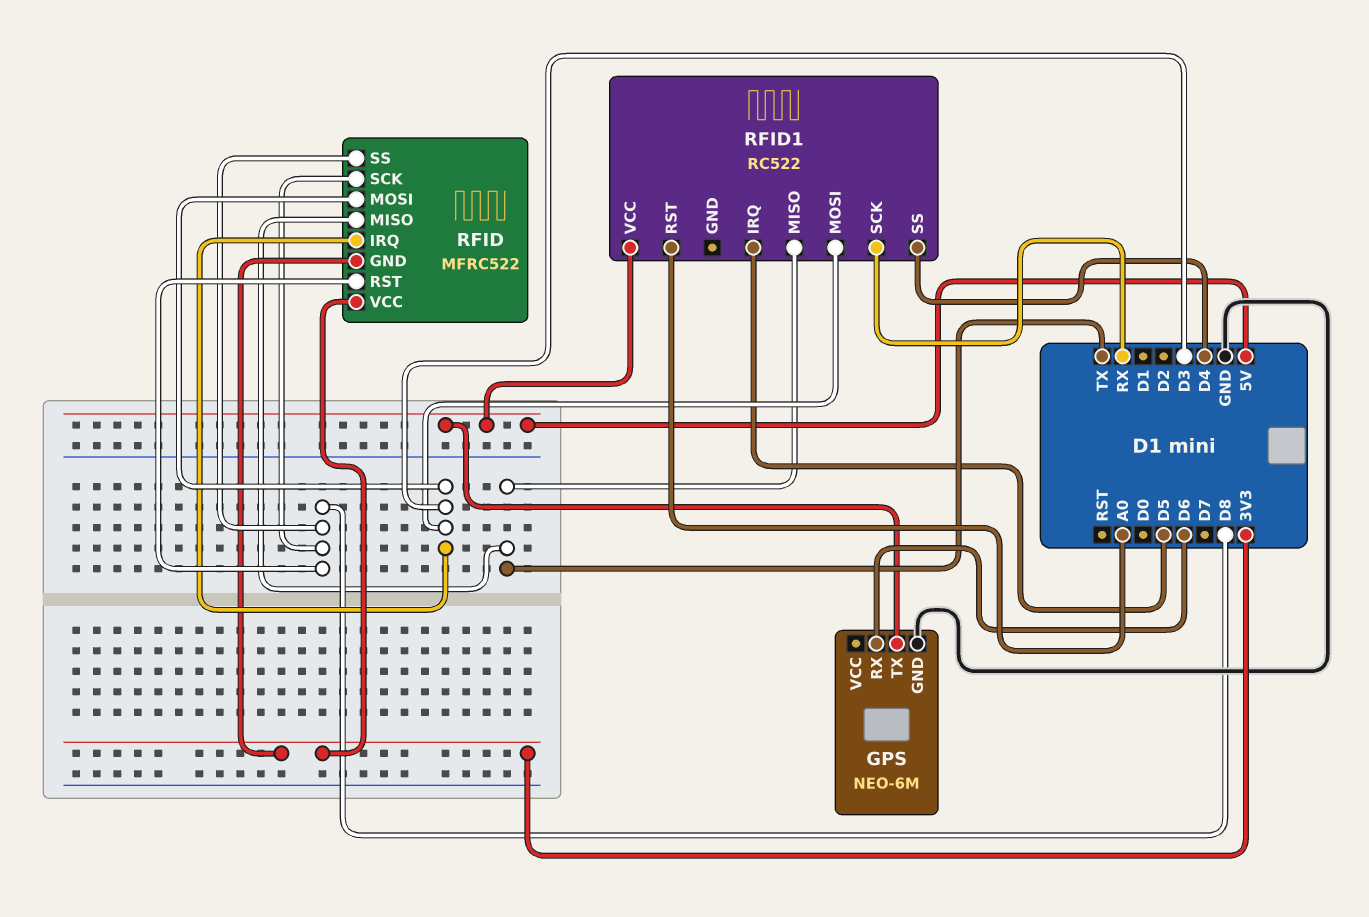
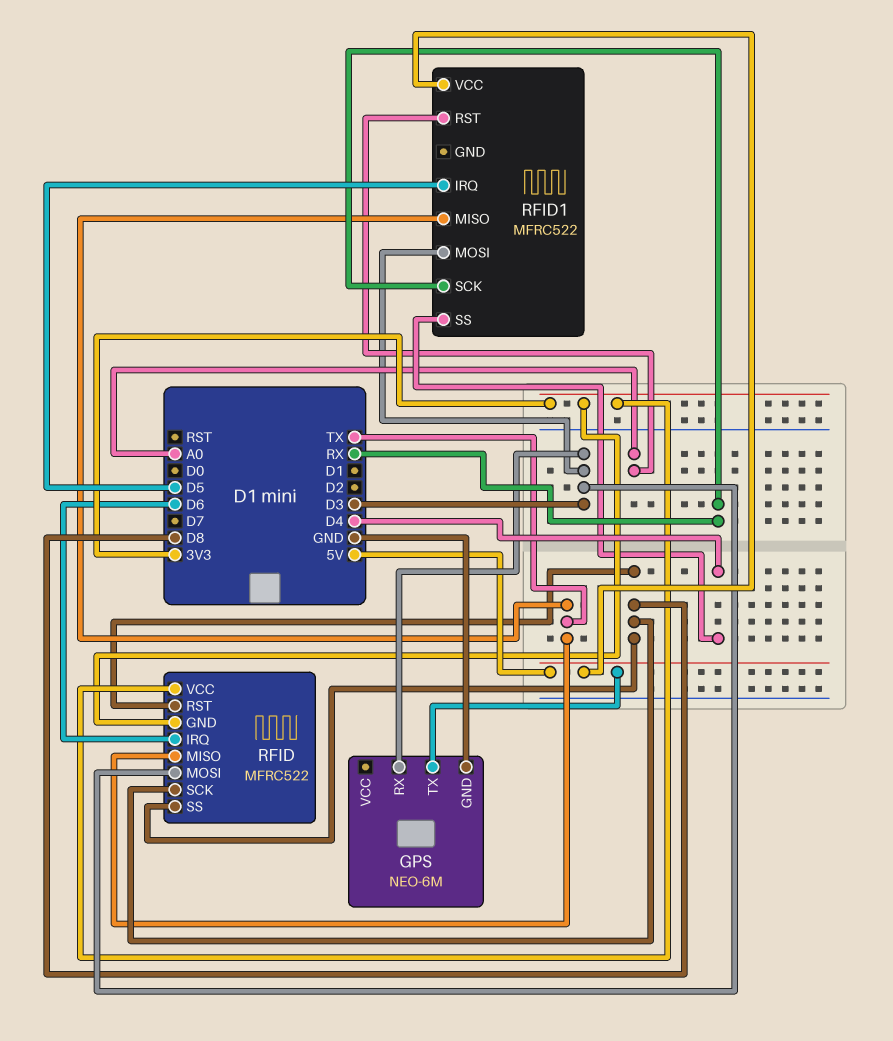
GPS pin RX: D6 -> D3
RFID pin IRQ: D3 -> D6
RFID1: RC522 -> MFRC522

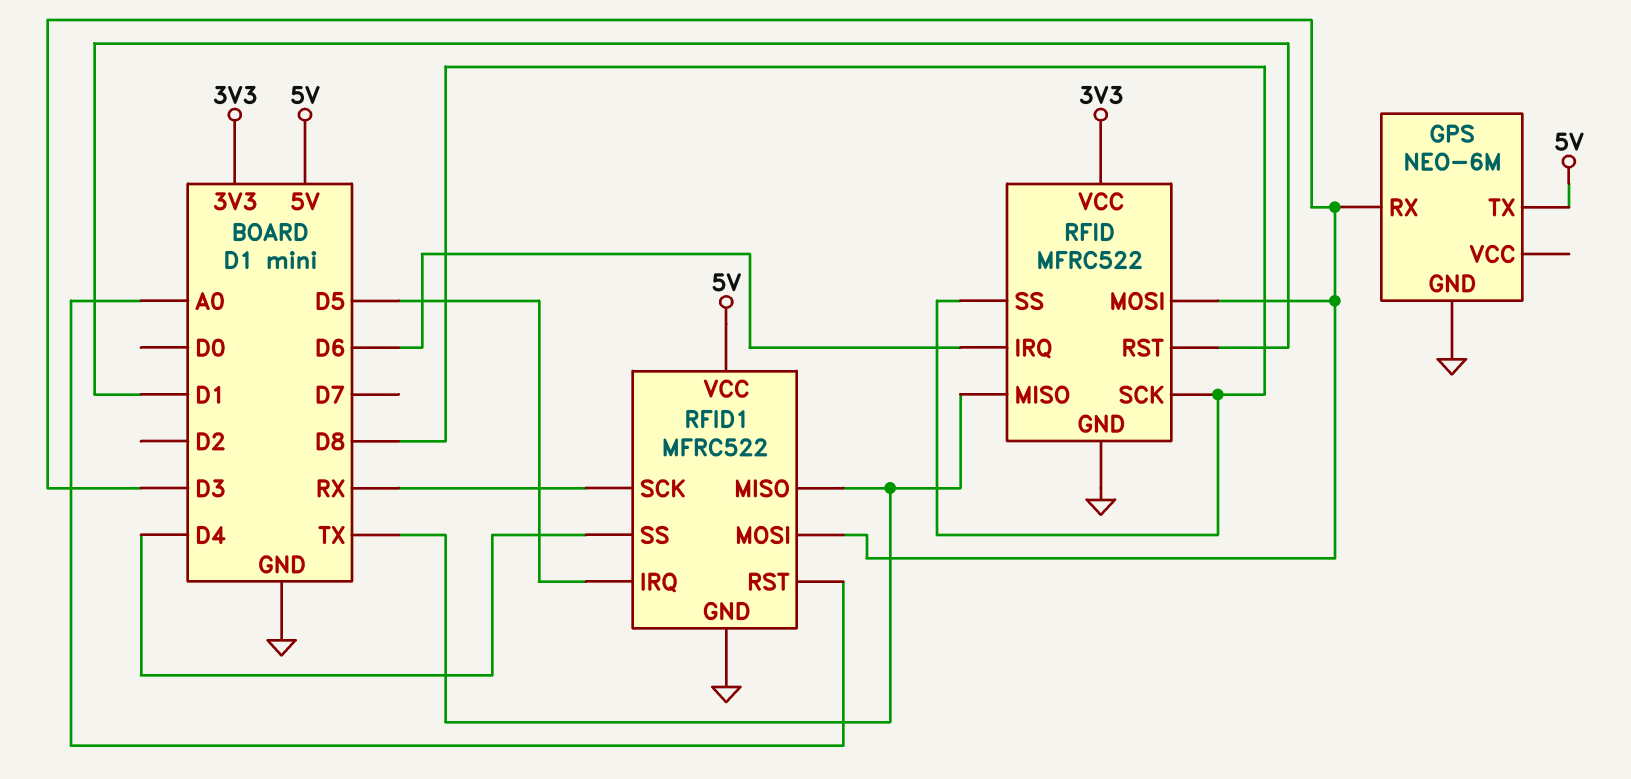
RFID pin GND: 3V3 -> GND
RFID pin RST: D8 -> D1
RFID1 pin GND: none -> GND

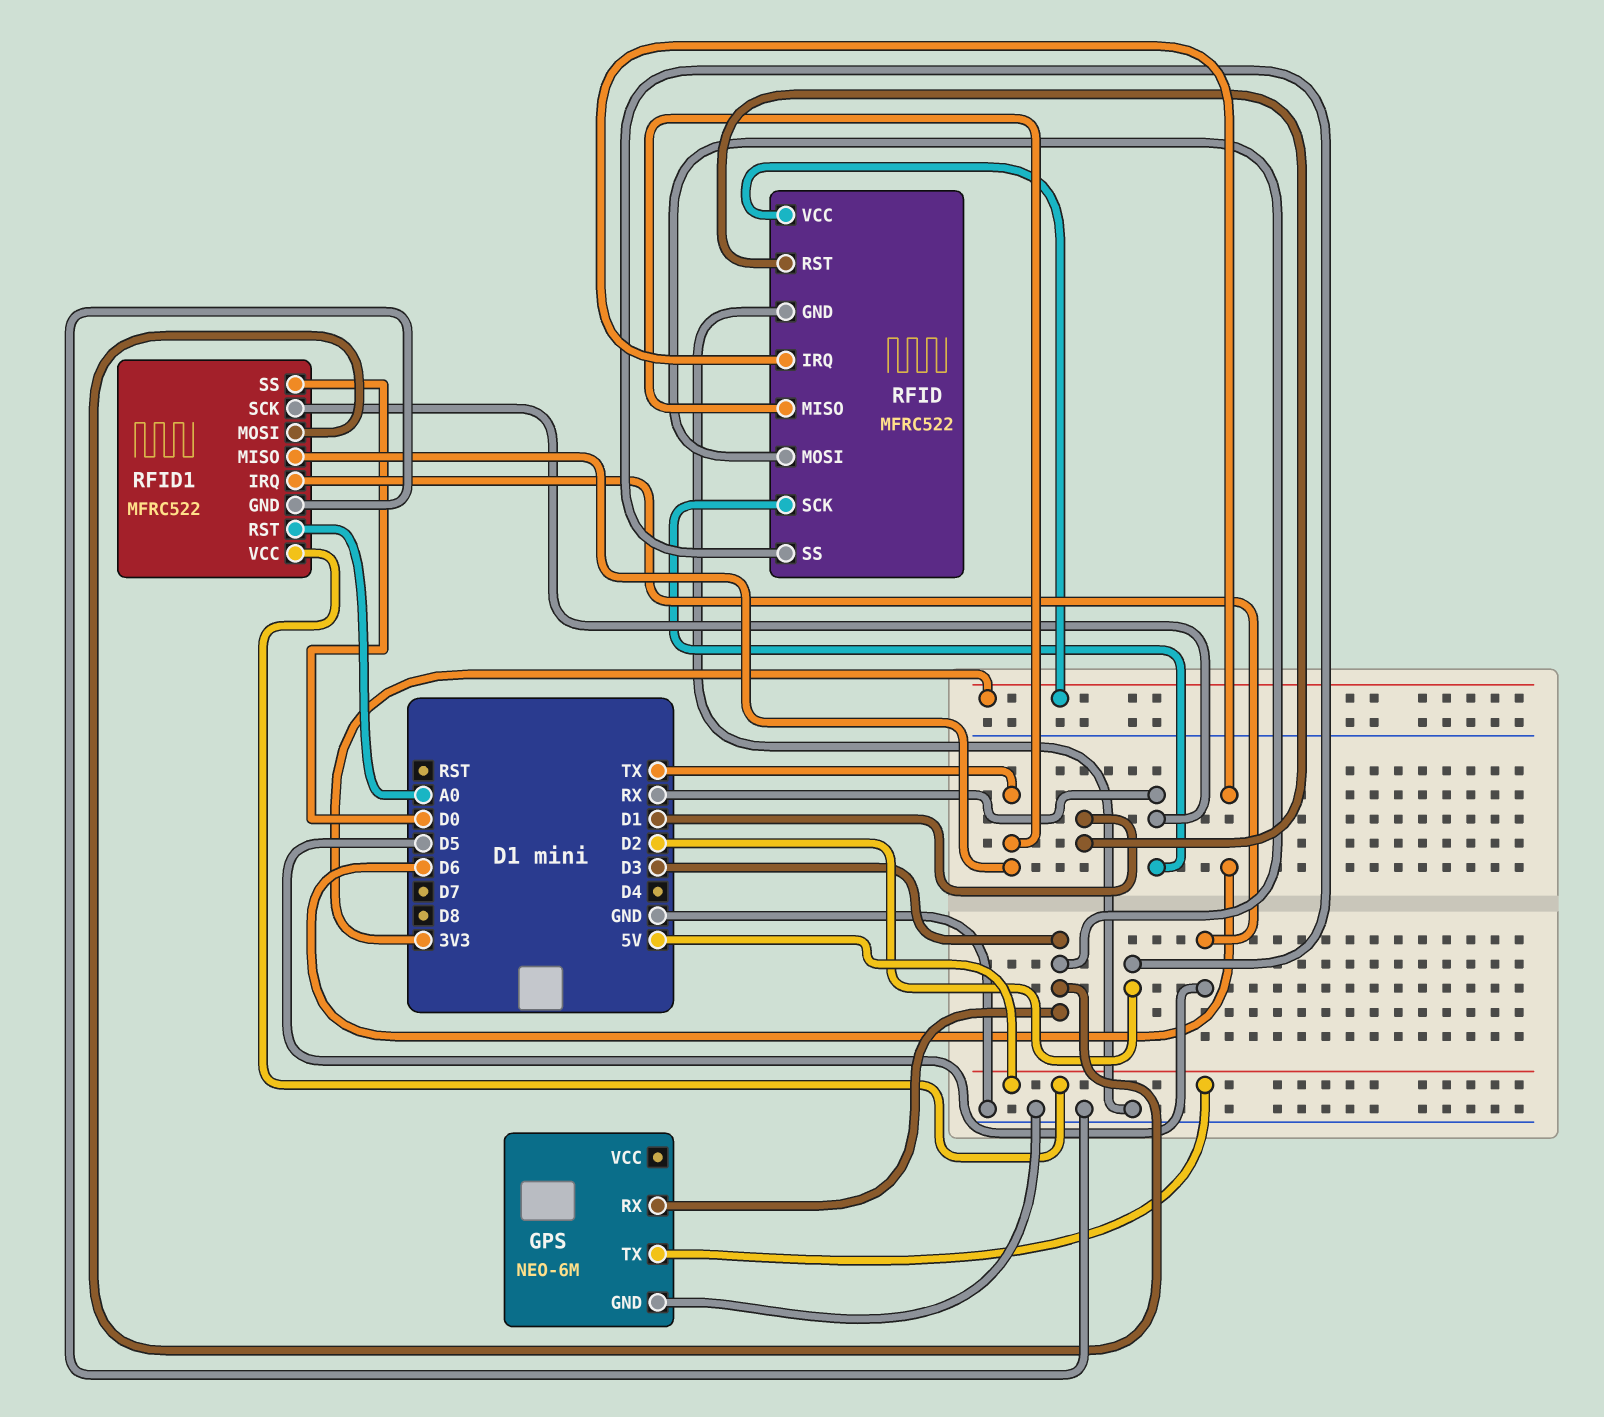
RFID pin SCK: D8 -> RX
RFID pin SS: D8 -> D2
RFID1 pin SS: D4 -> D0

